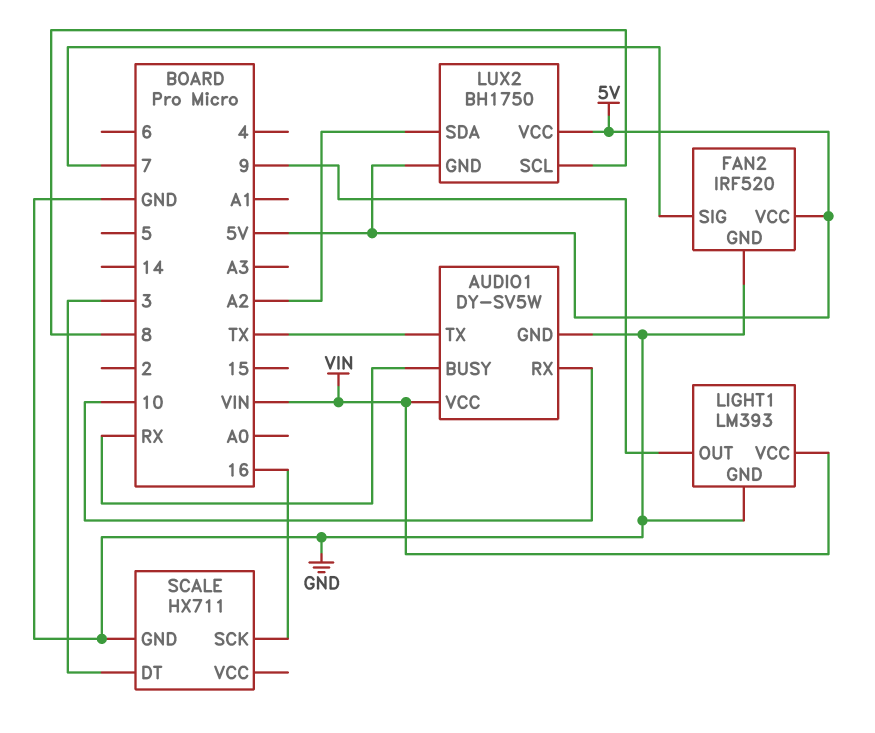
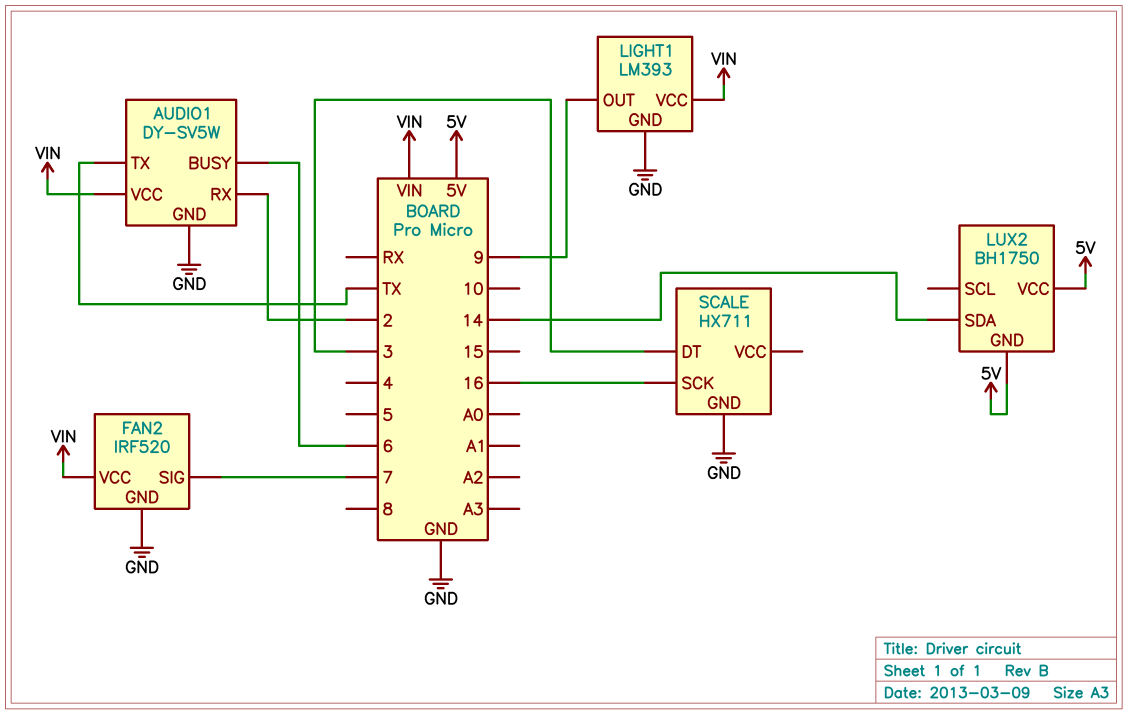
AUDIO1 pin BUSY: RX -> 6
AUDIO1 pin RX: 10 -> 2
FAN2 pin VCC: 5V -> VIN
LUX2 pin SCL: 8 -> none
LUX2 pin SDA: A2 -> 14

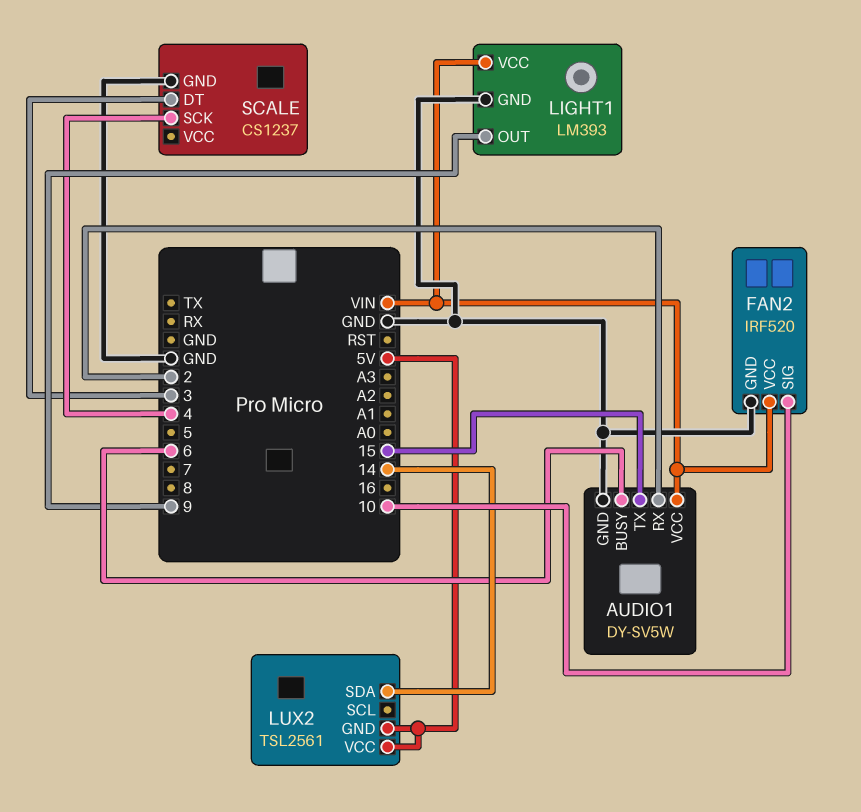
AUDIO1 pin TX: TX -> 15
FAN2 pin SIG: 7 -> 10
LUX2: BH1750 -> TSL2561
SCALE: HX711 -> CS1237
SCALE pin SCK: 16 -> 4

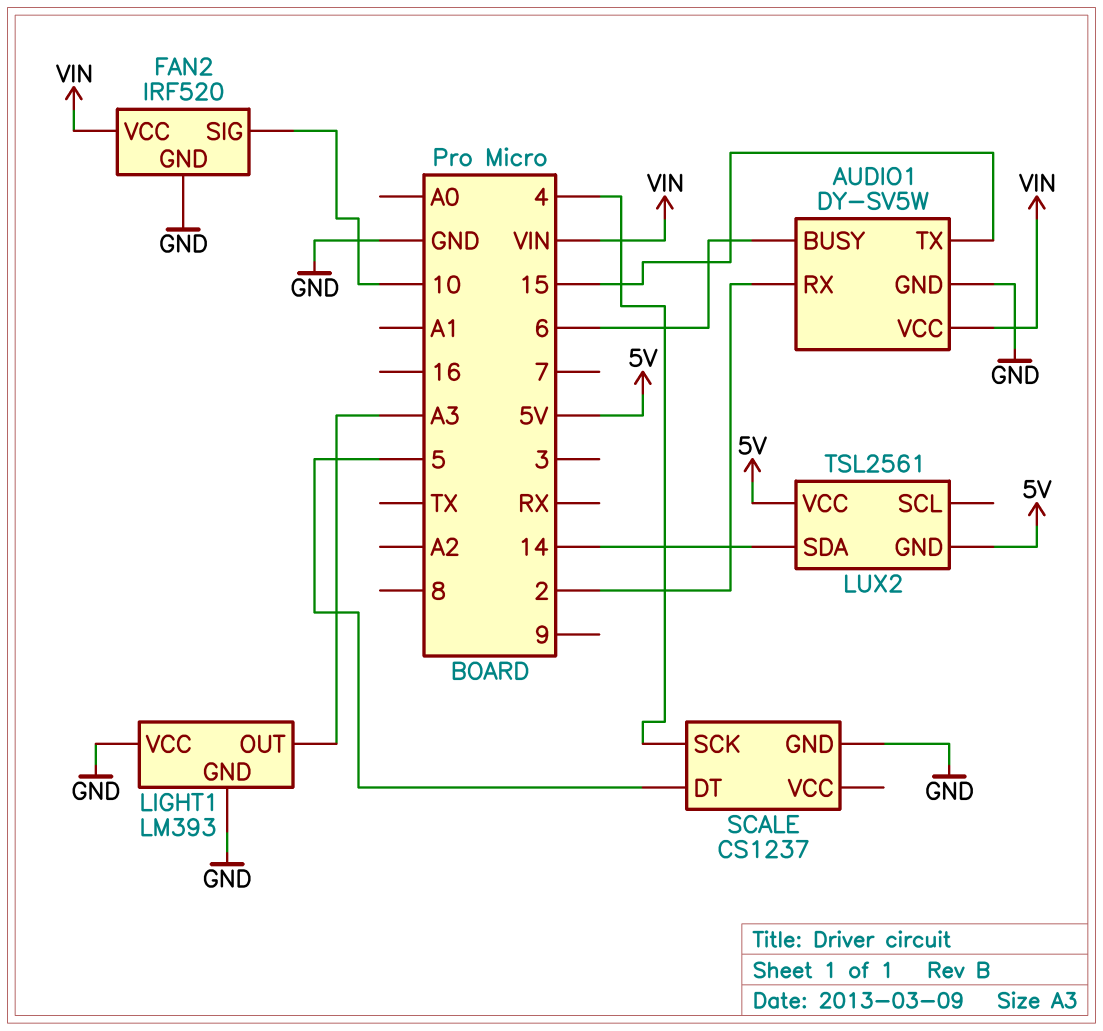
LIGHT1 pin OUT: 9 -> A3
LIGHT1 pin VCC: VIN -> GND
SCALE pin DT: 3 -> 5

